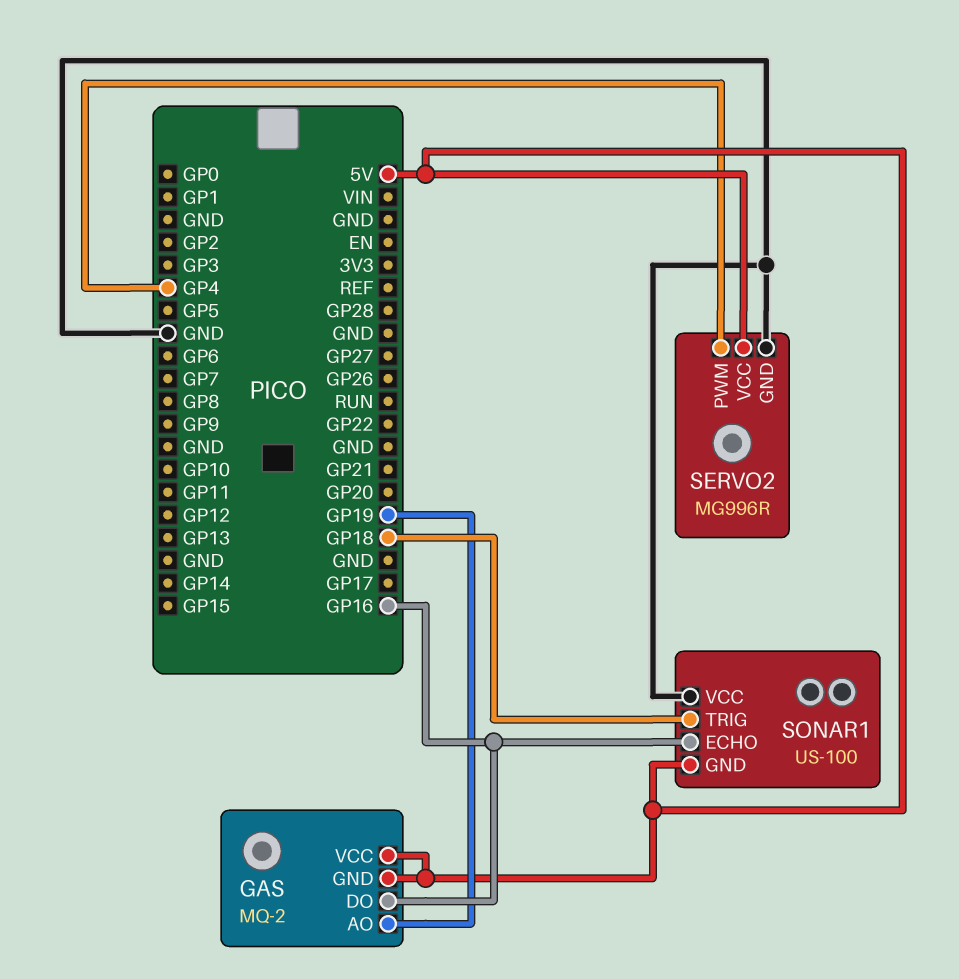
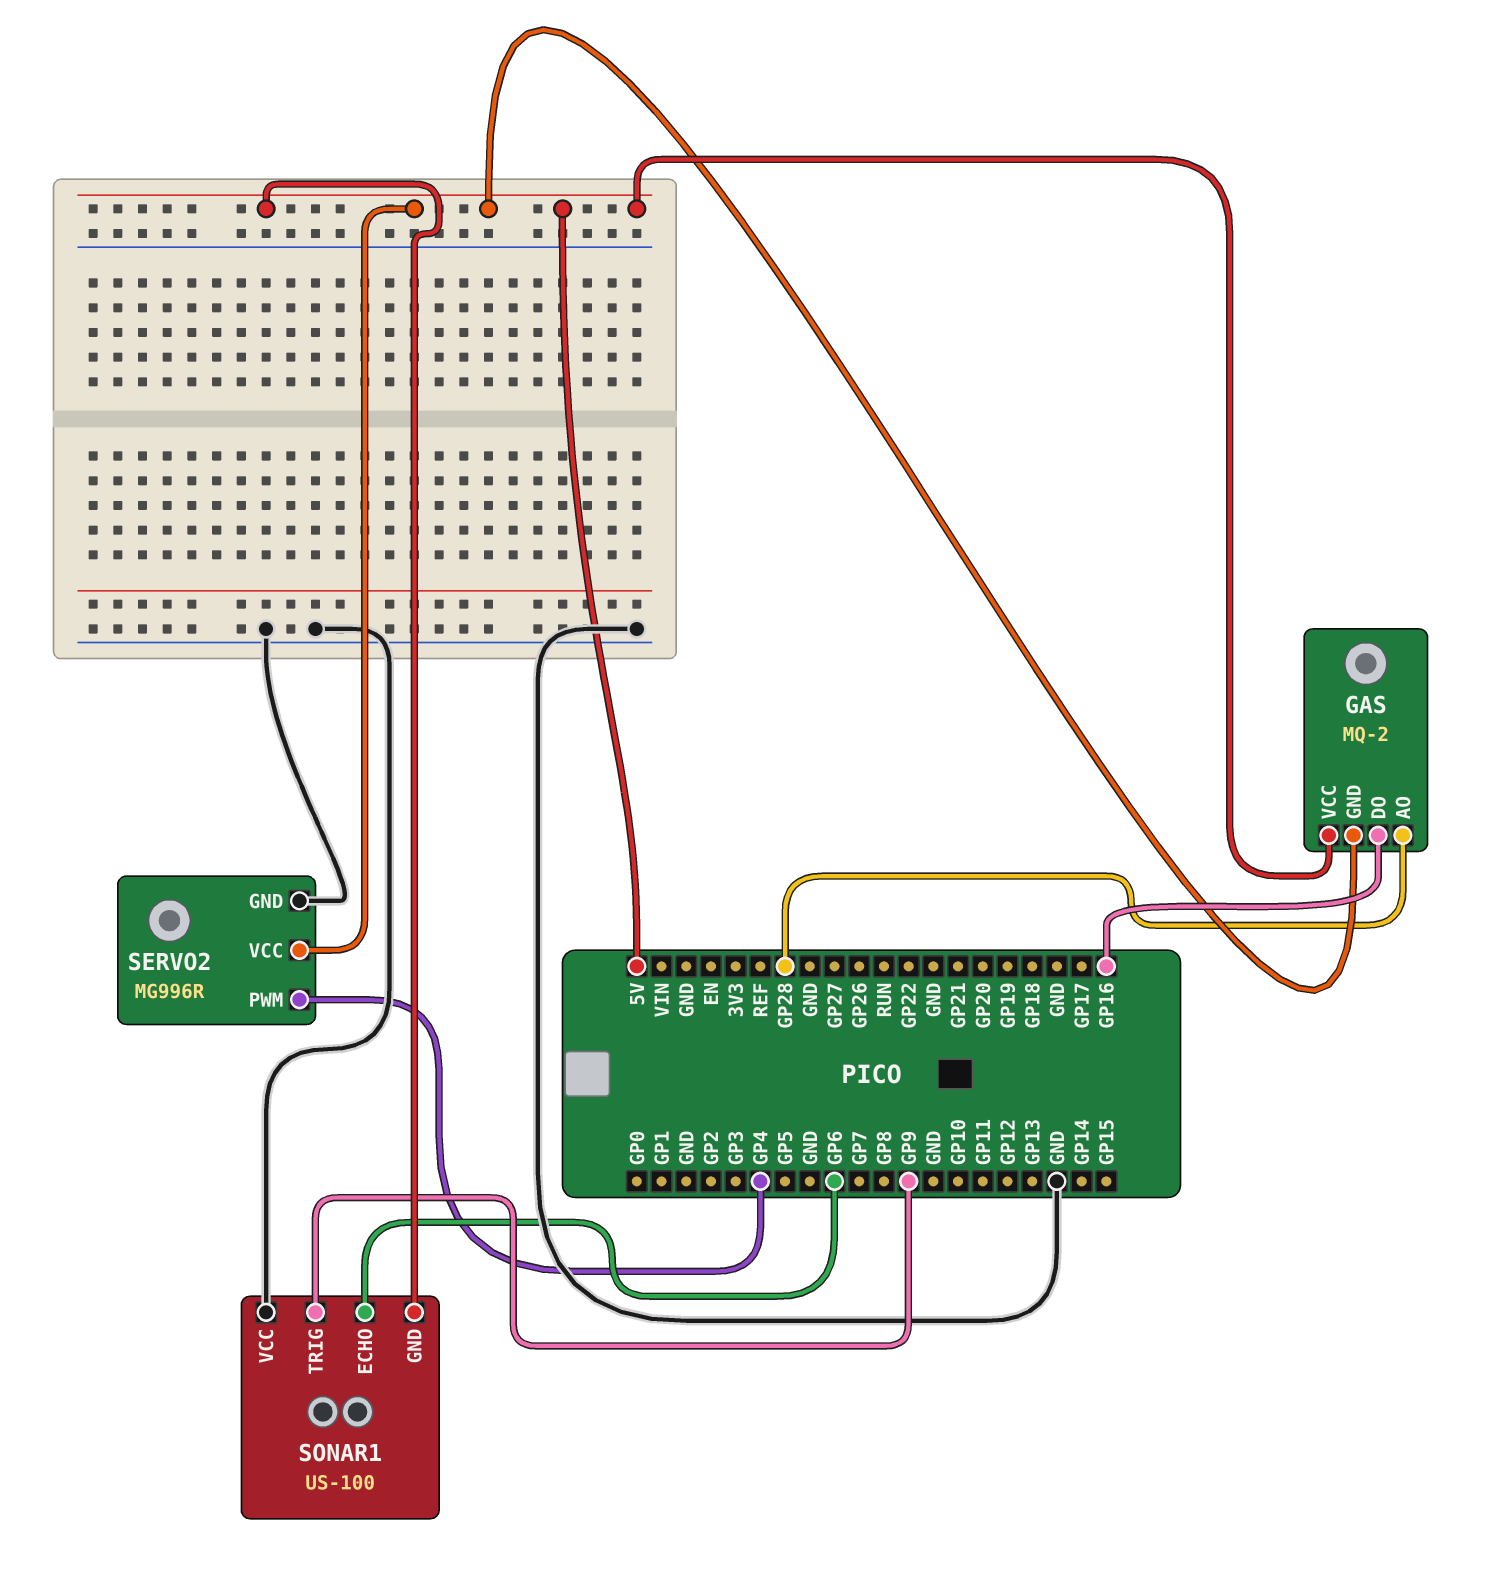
GAS pin AO: GP19 -> GP28
SONAR1 pin ECHO: GP16 -> GP6
SONAR1 pin TRIG: GP18 -> GP9

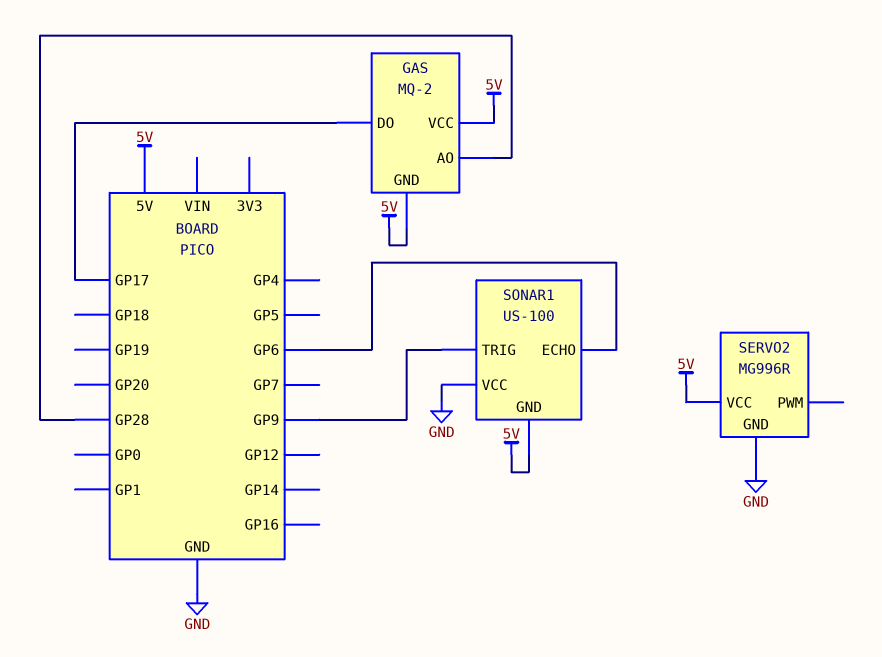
GAS pin DO: GP16 -> GP17
SERVO2 pin PWM: GP4 -> none

